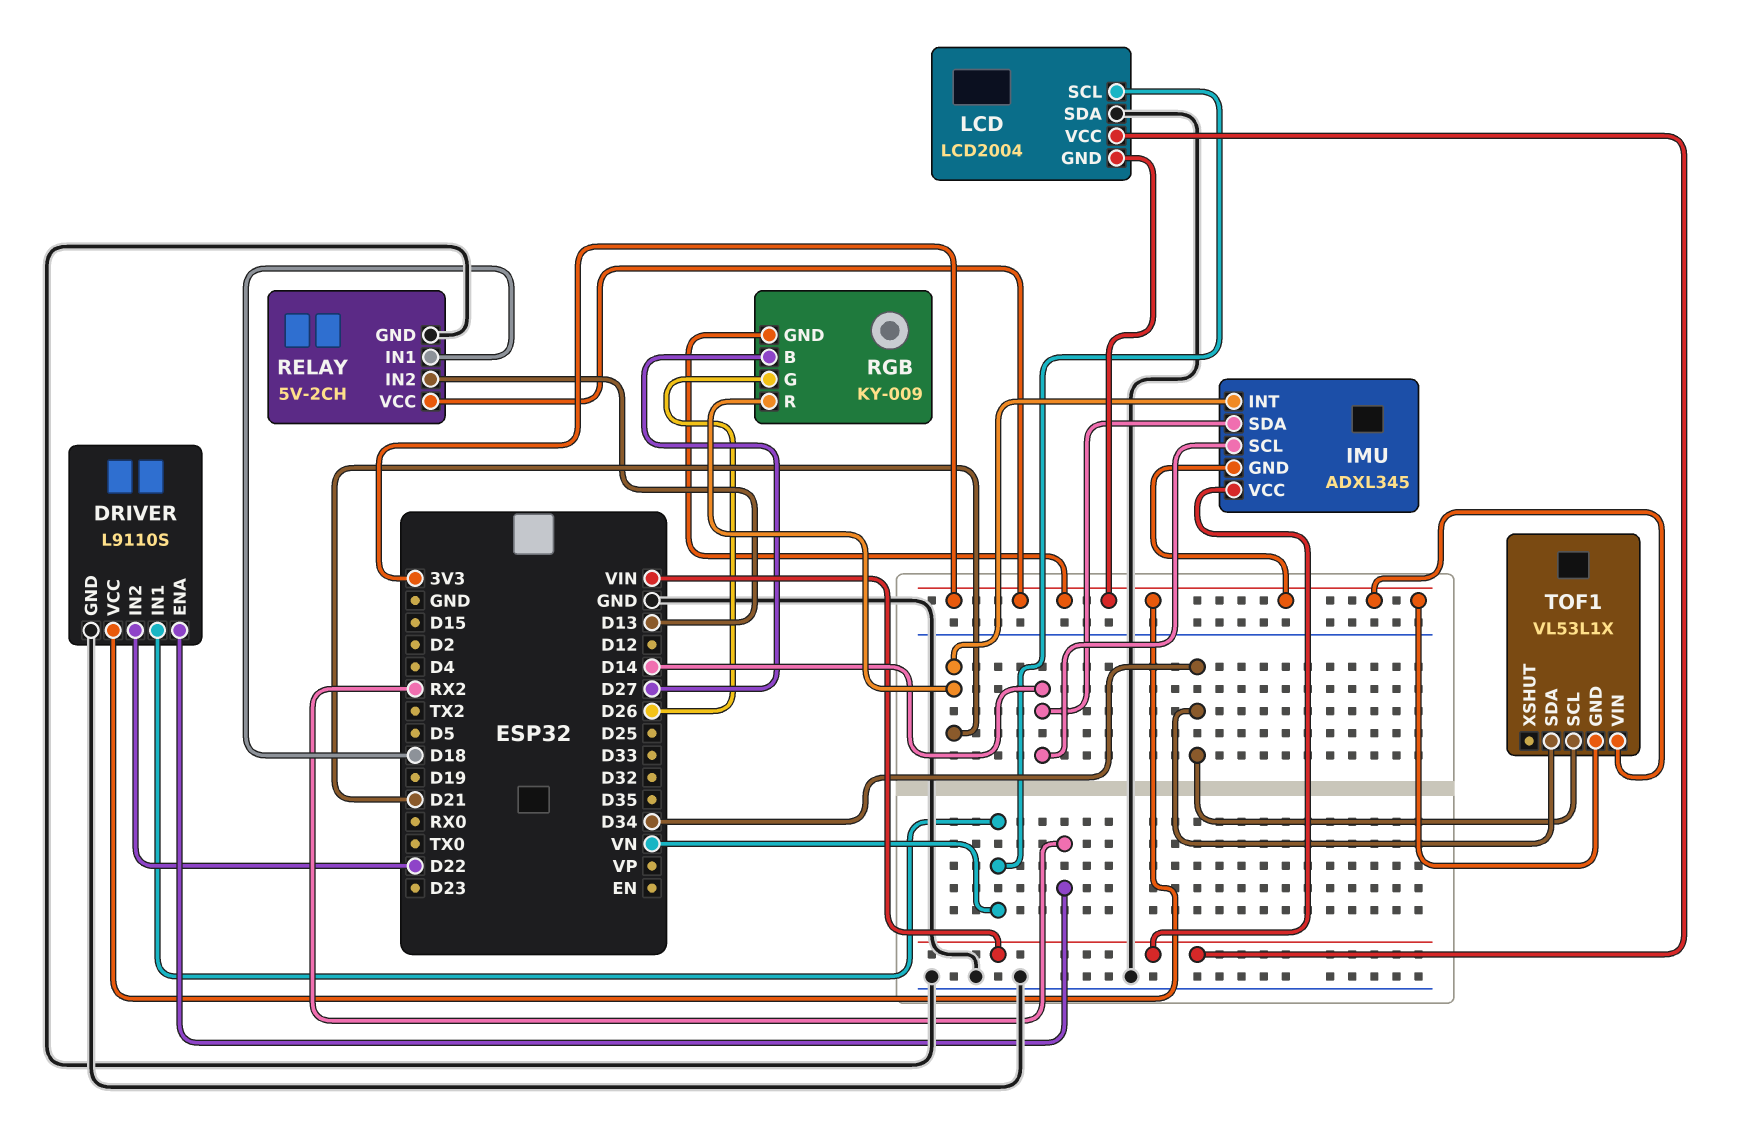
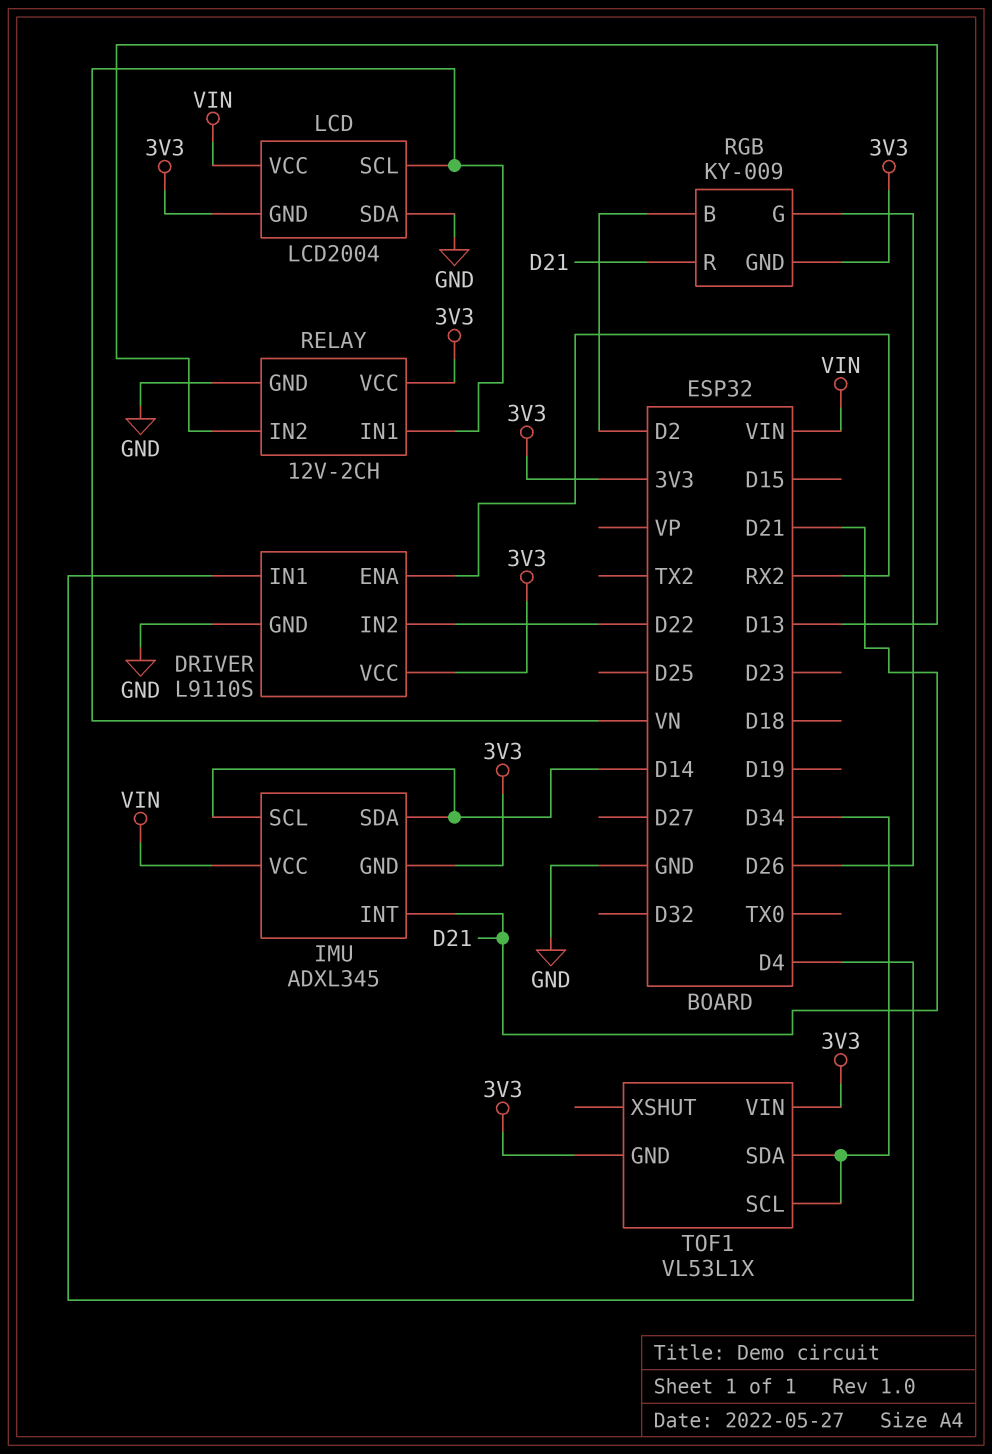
DRIVER pin IN1: VN -> D4
RELAY: 5V-2CH -> 12V-2CH
RELAY pin IN1: D18 -> VN
RGB pin B: D27 -> D2

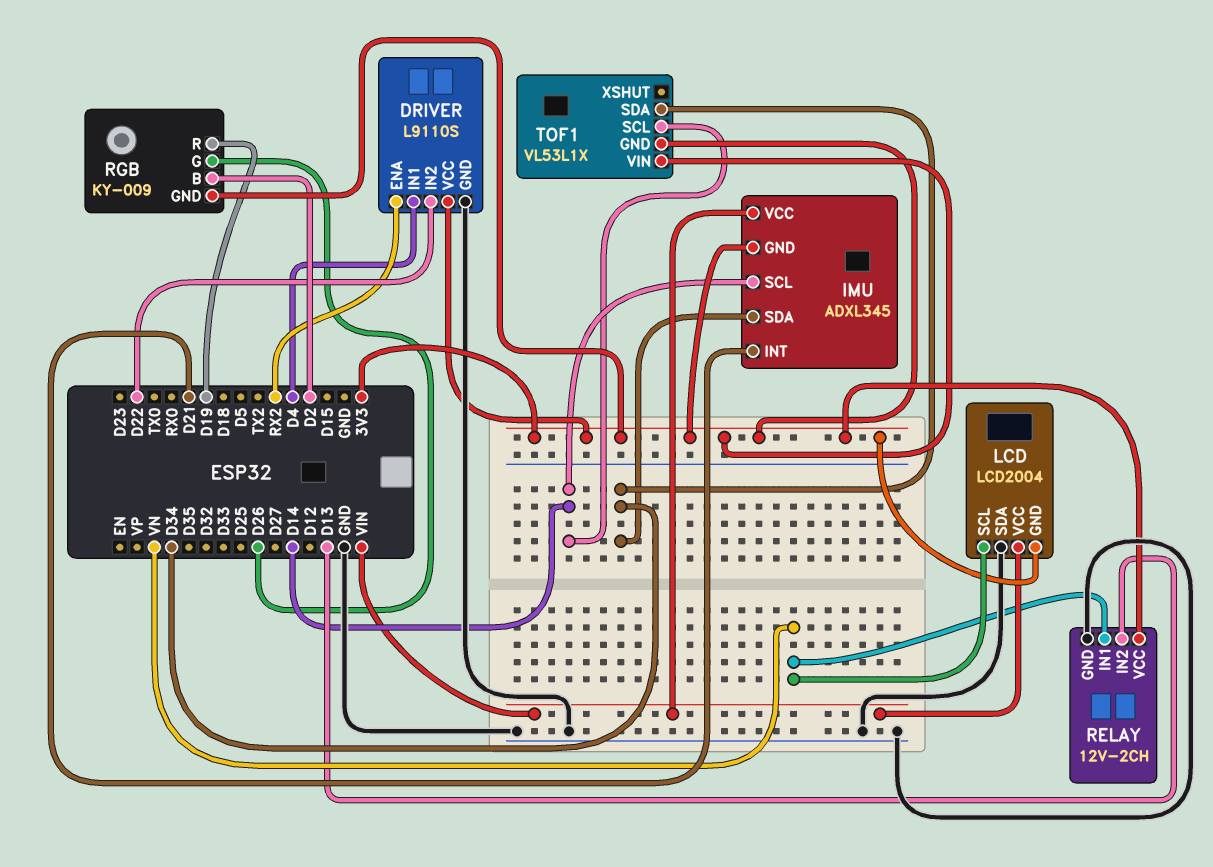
IMU pin SDA: D14 -> D34
RGB pin R: D21 -> D19
TOF1 pin SCL: D34 -> D14

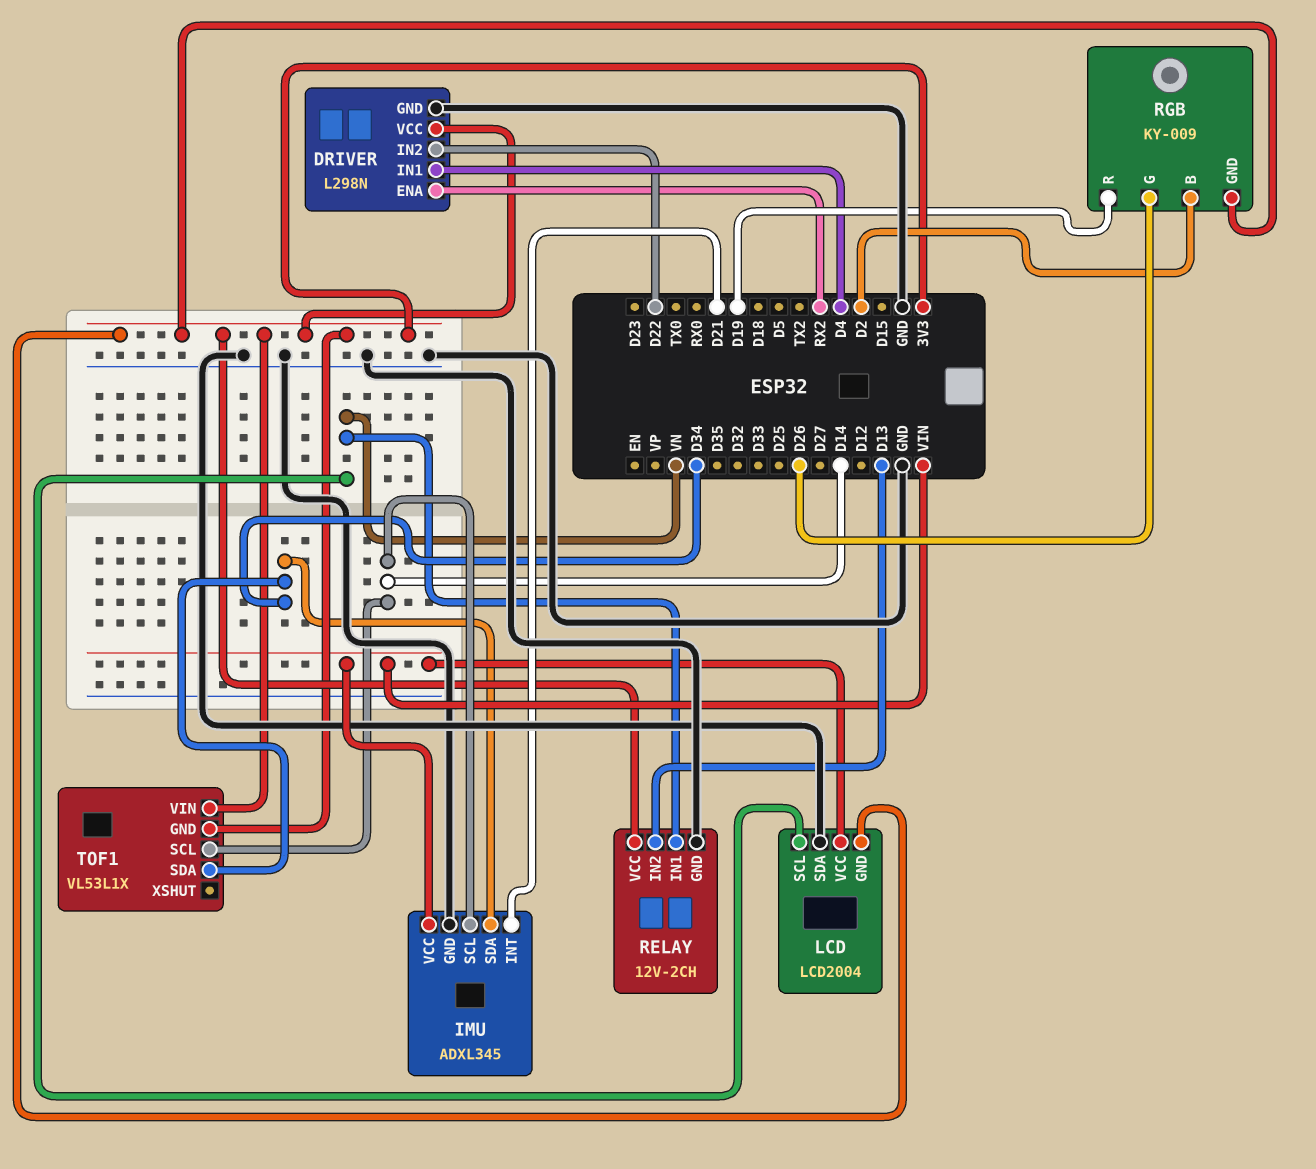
DRIVER: L9110S -> L298N
IMU pin GND: 3V3 -> GND

